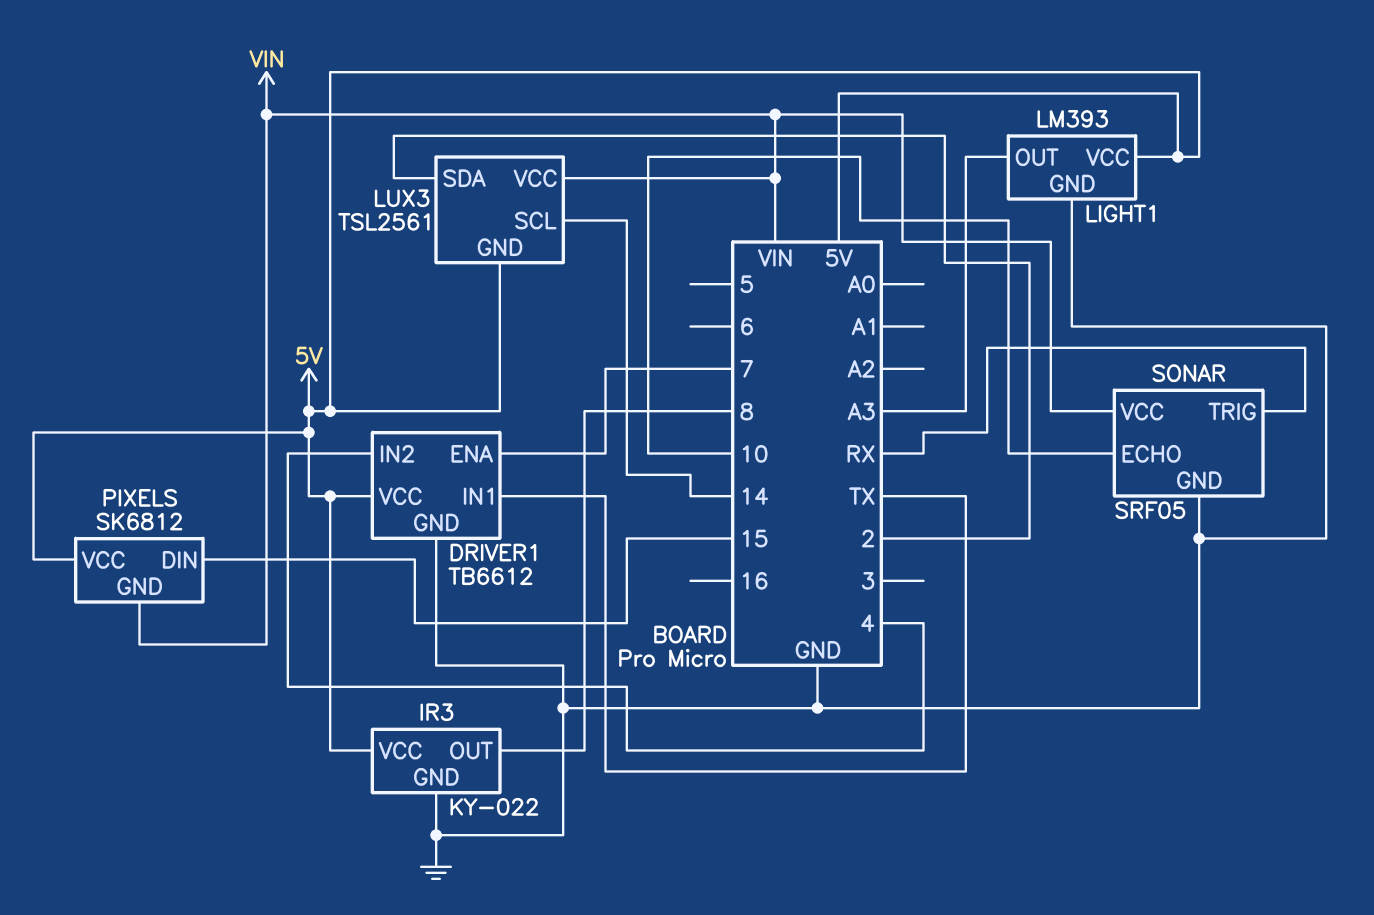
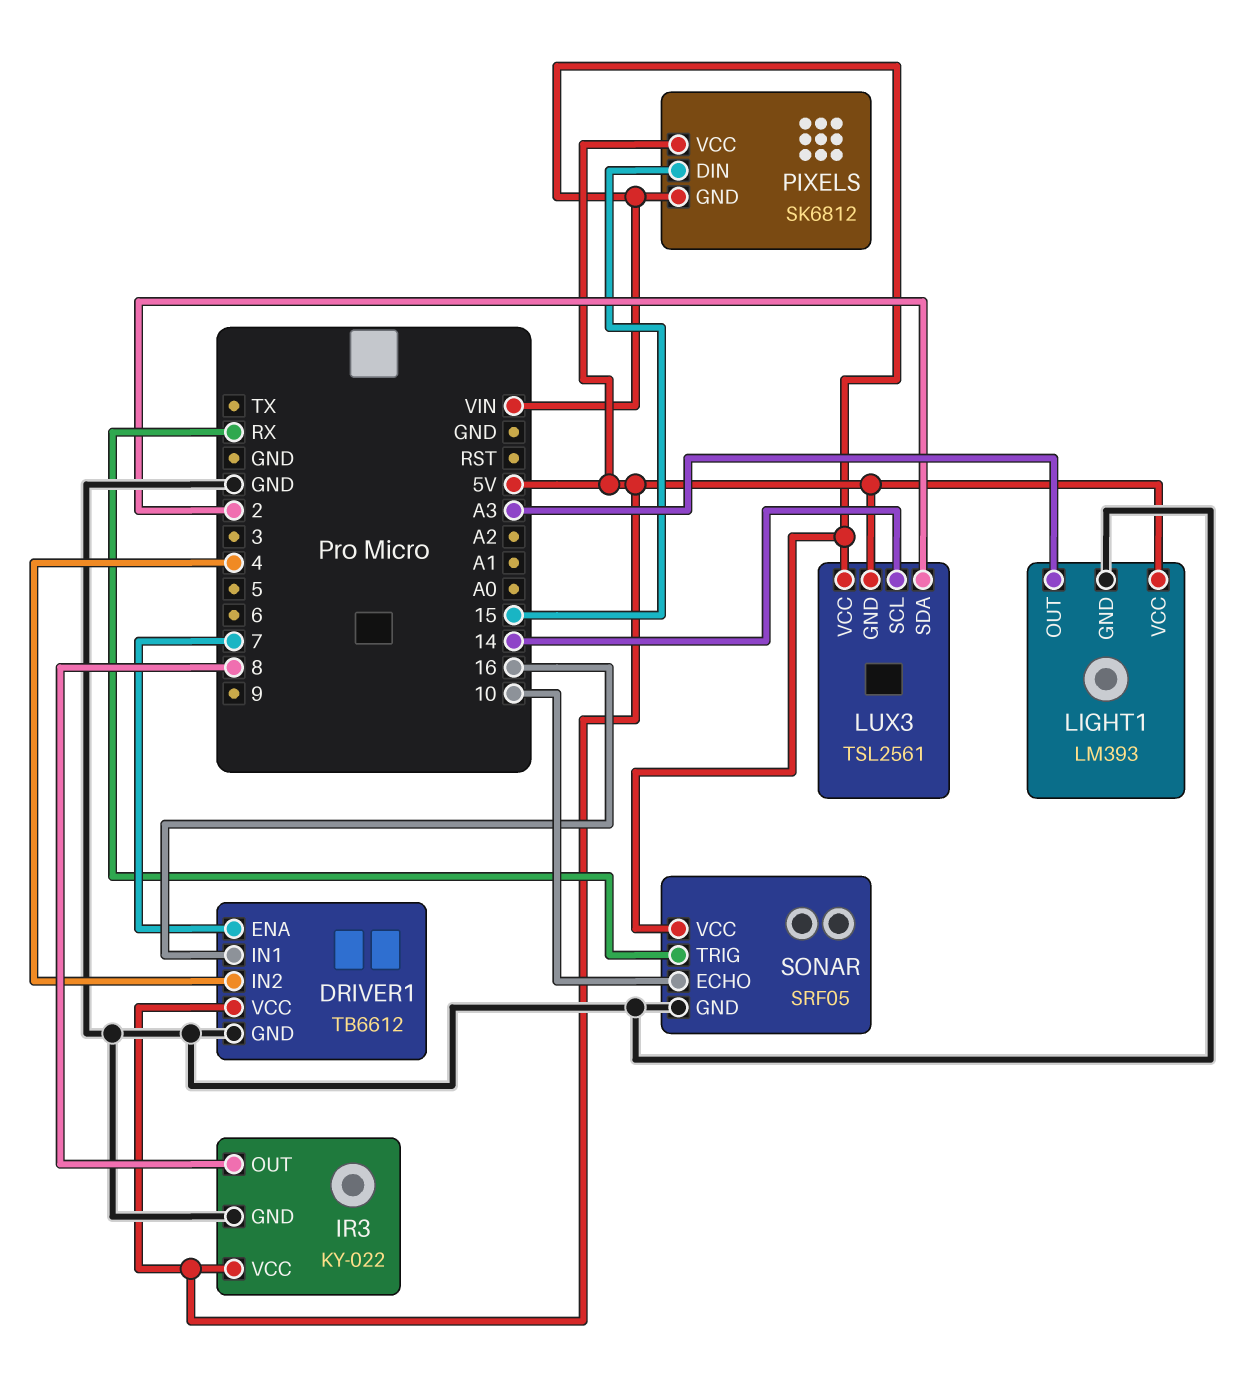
DRIVER1 pin IN1: TX -> 16

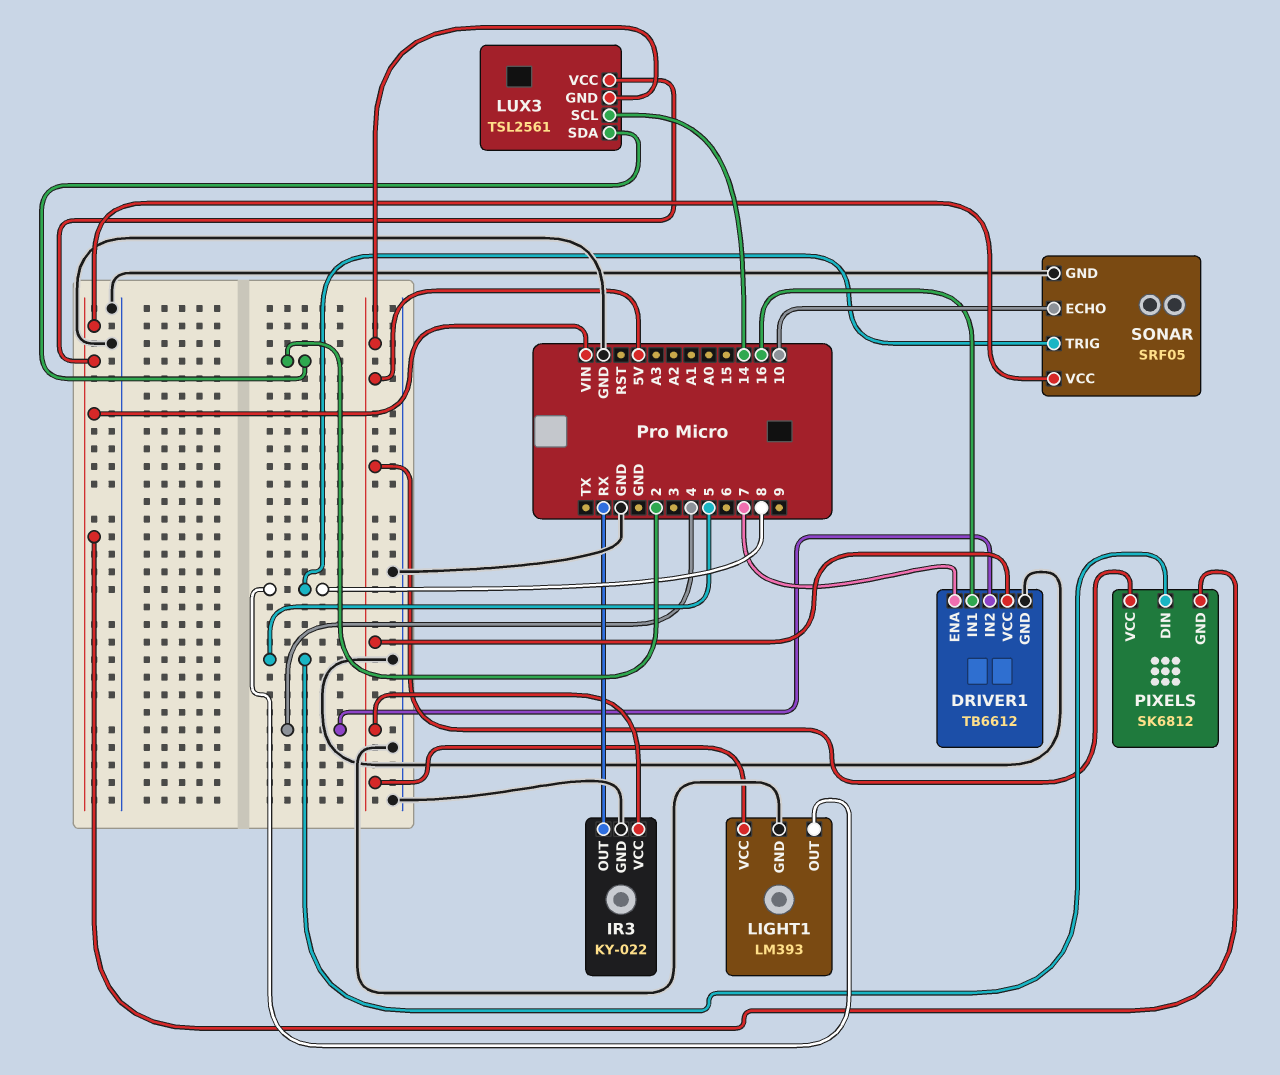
IR3 pin OUT: 8 -> RX
LIGHT1 pin OUT: A3 -> 8
PIXELS pin DIN: 15 -> 5
SONAR pin TRIG: RX -> 8

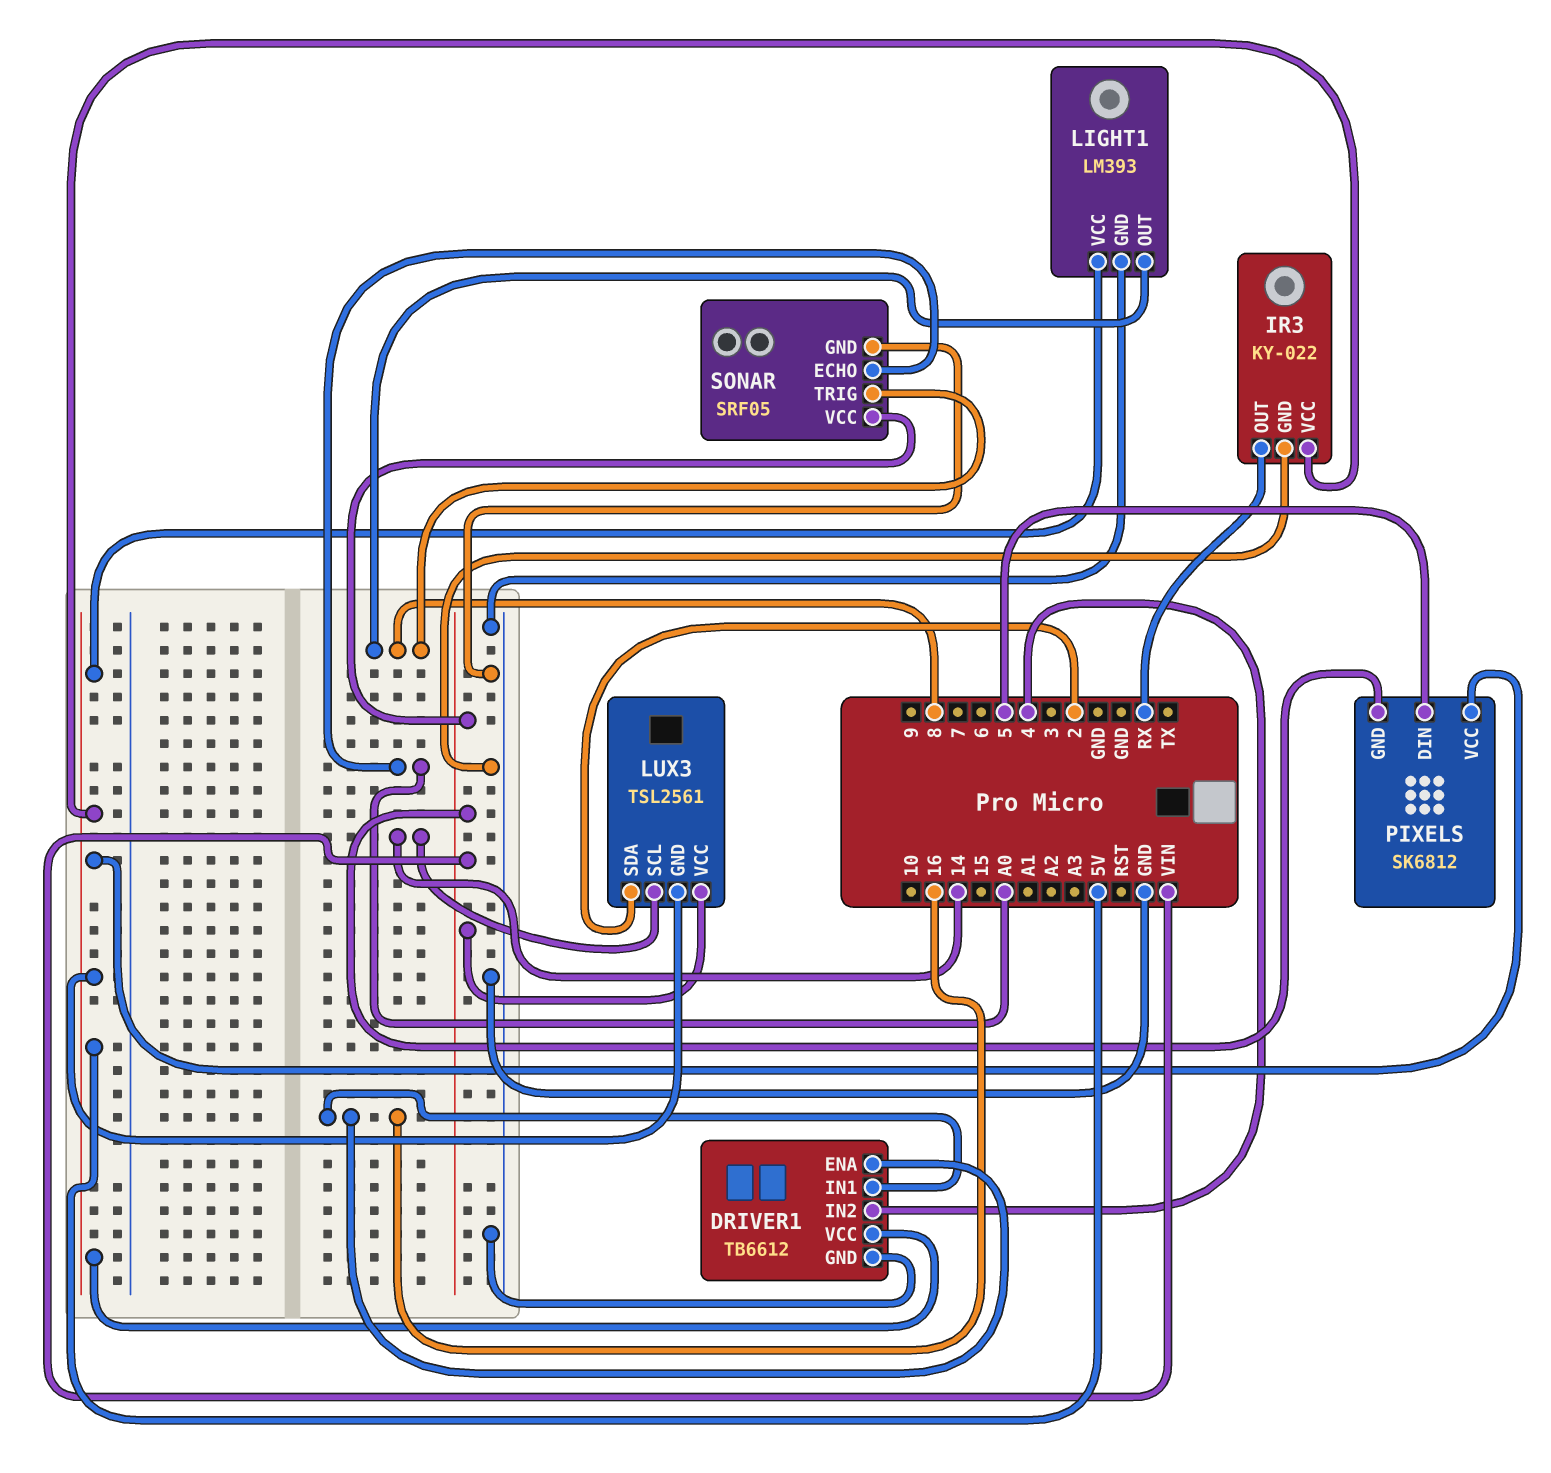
DRIVER1 pin ENA: 7 -> 16
SONAR pin ECHO: 10 -> A0

